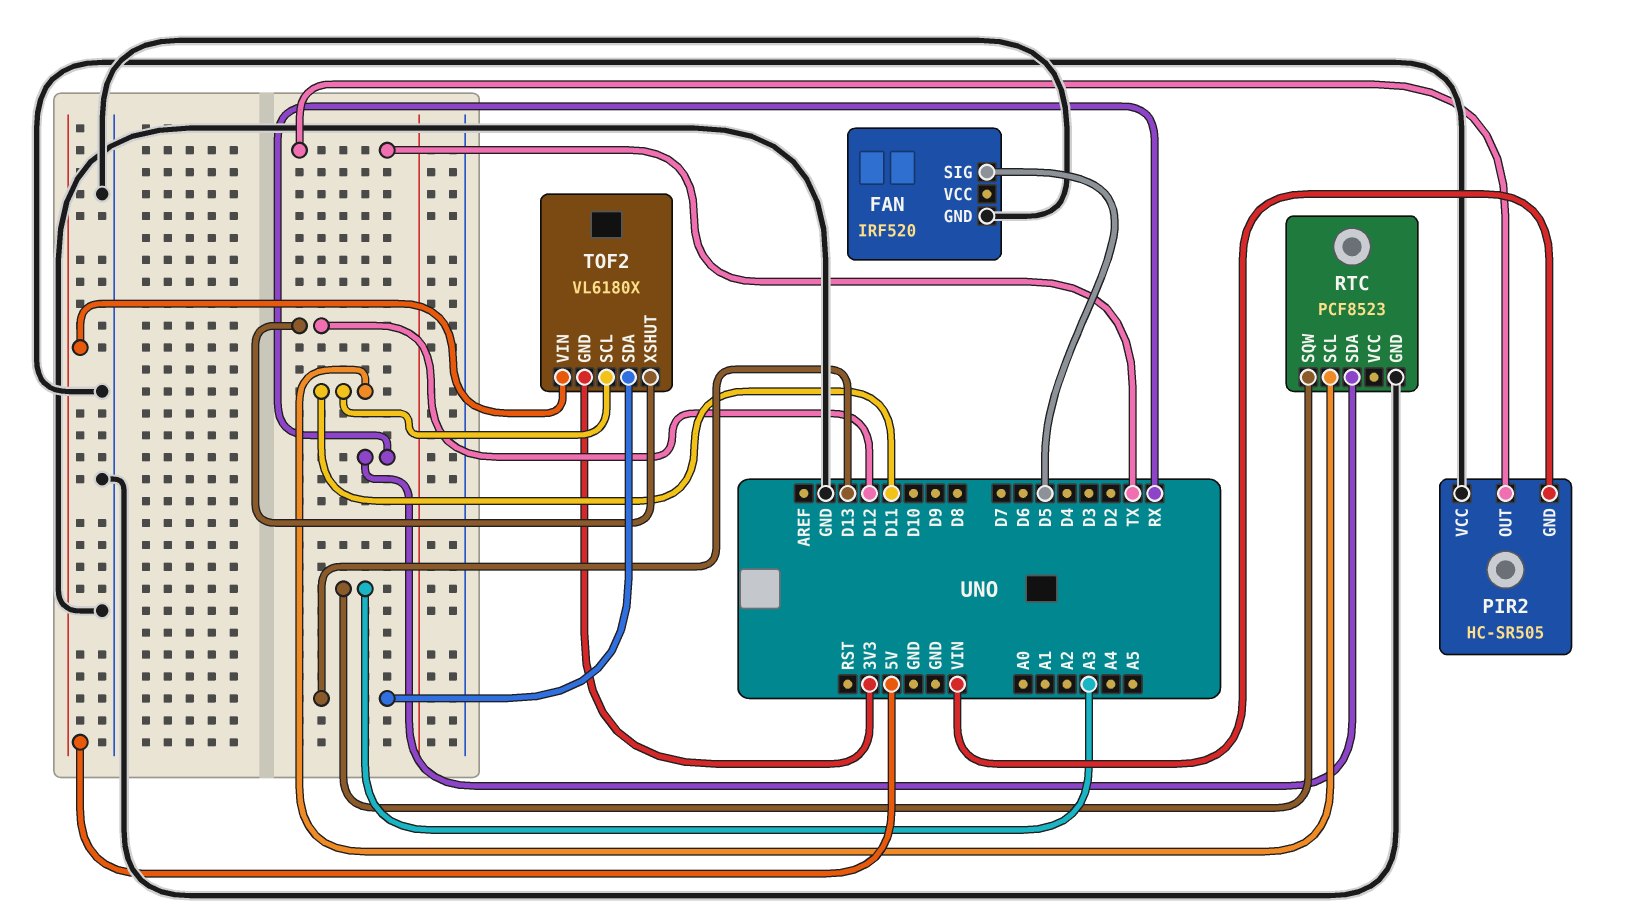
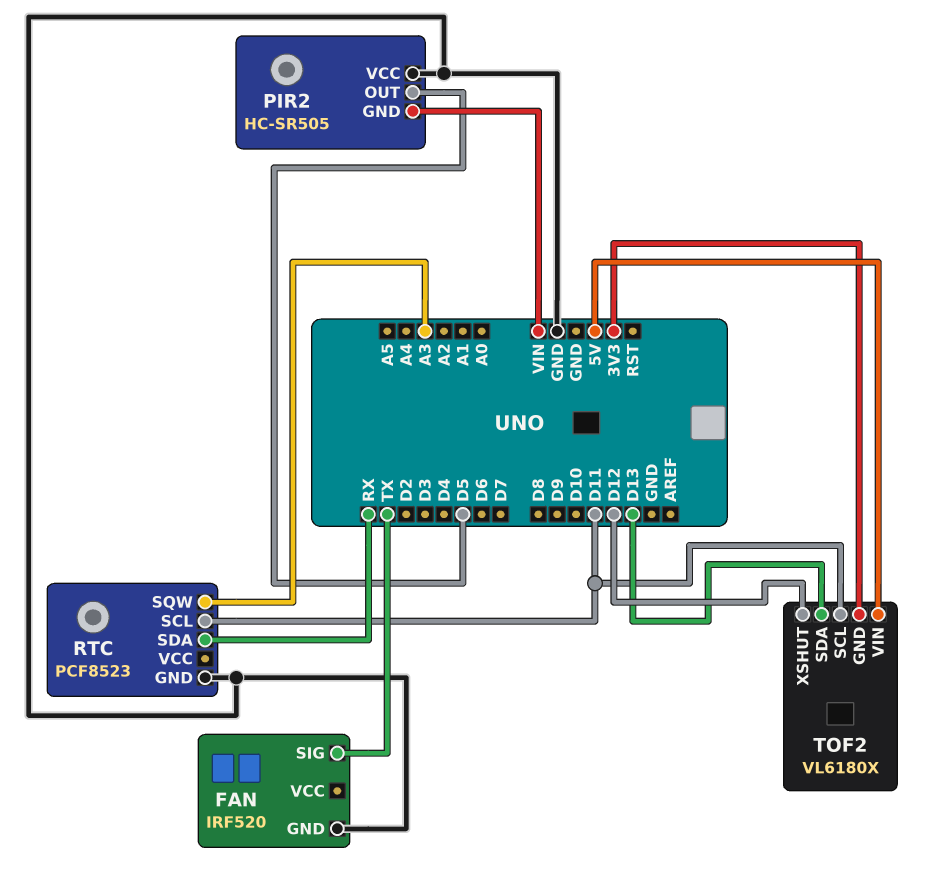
FAN pin SIG: D5 -> TX
PIR2 pin OUT: TX -> D5

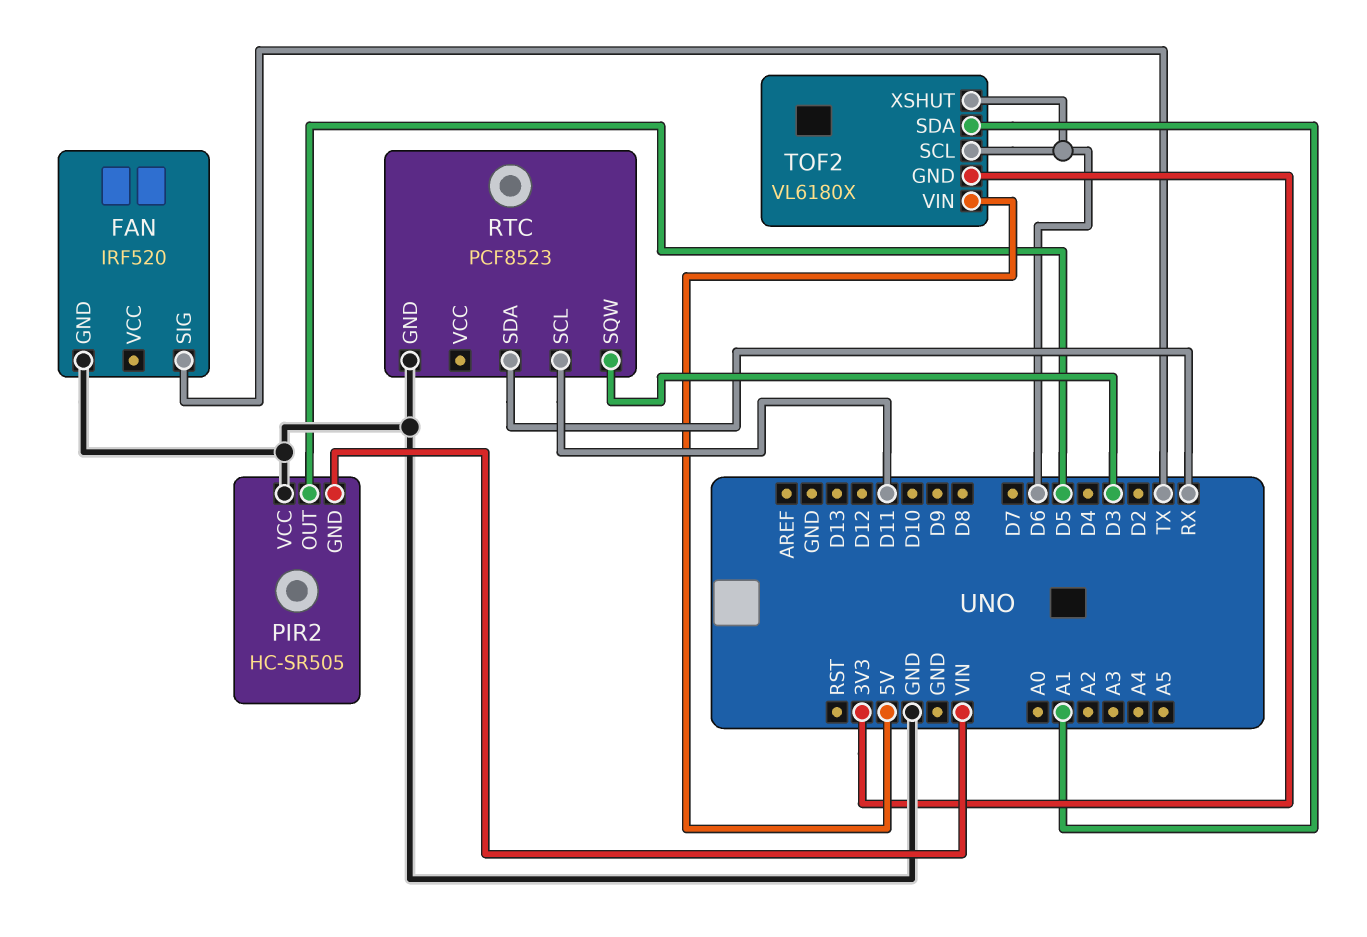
RTC pin SQW: A3 -> D3
TOF2 pin SCL: D11 -> D6
TOF2 pin SDA: D13 -> A1
TOF2 pin XSHUT: D12 -> D6

